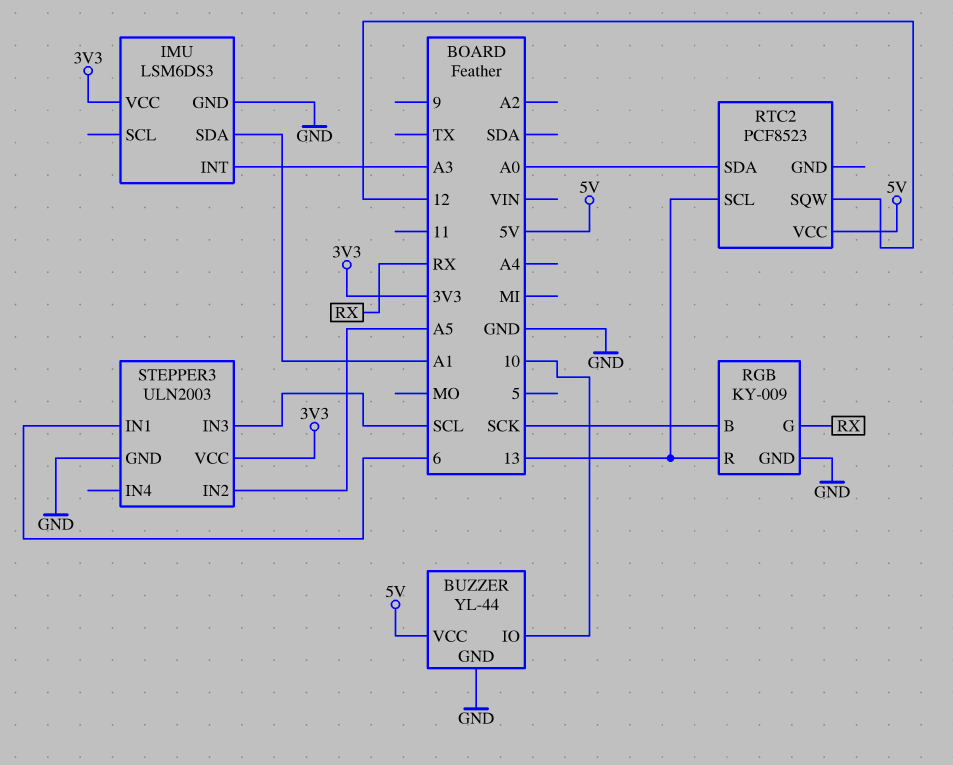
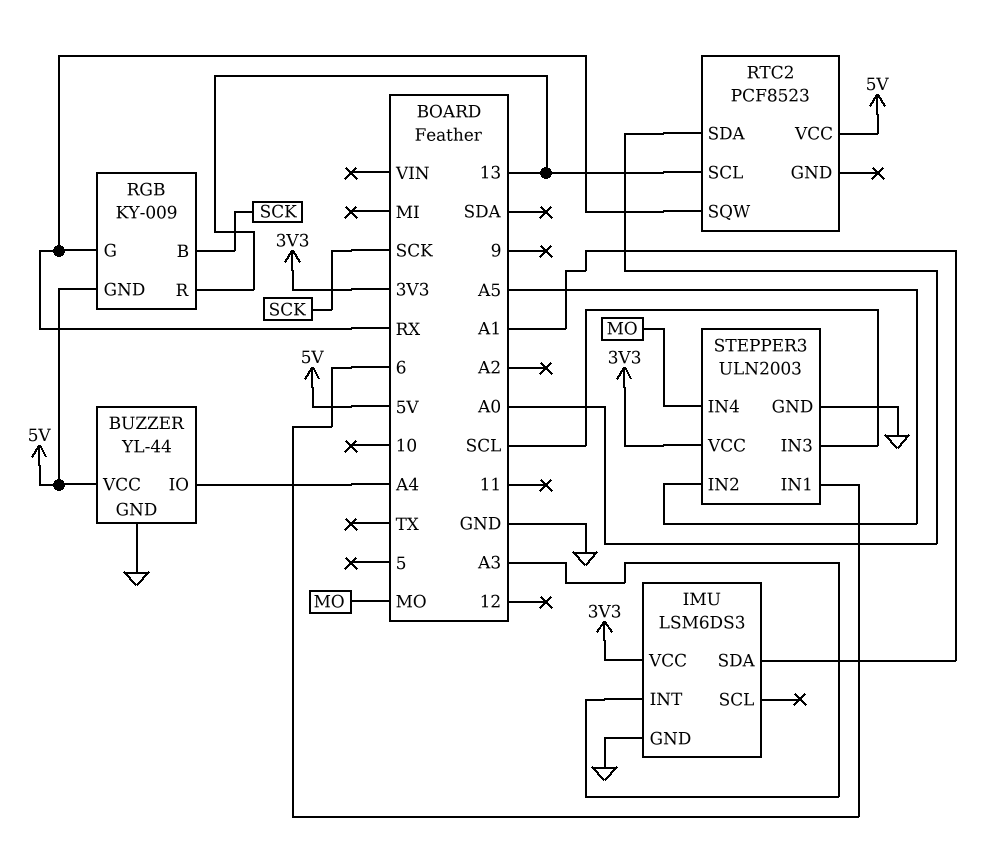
BUZZER pin IO: 10 -> A4
RGB pin GND: GND -> 5V
RTC2 pin SQW: 12 -> RX
STEPPER3 pin IN4: none -> MO

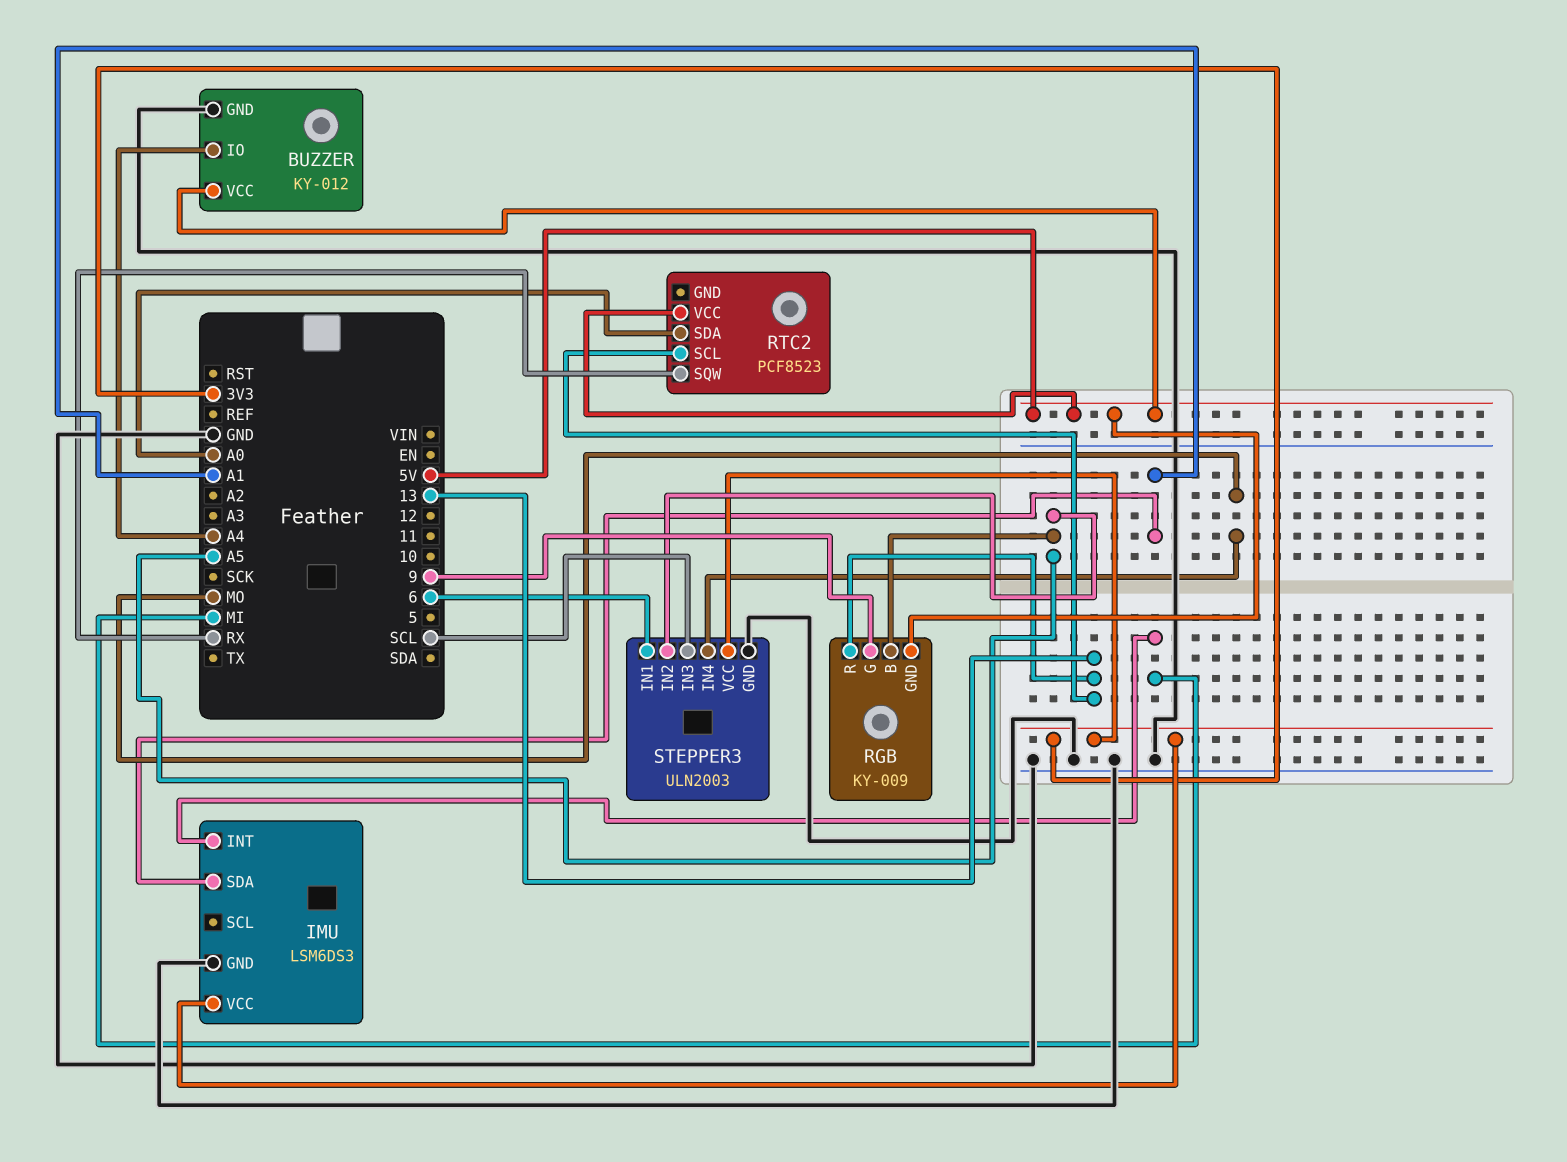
BUZZER: YL-44 -> KY-012
IMU pin INT: A3 -> MI
RGB pin B: SCK -> A5
RGB pin G: RX -> 9

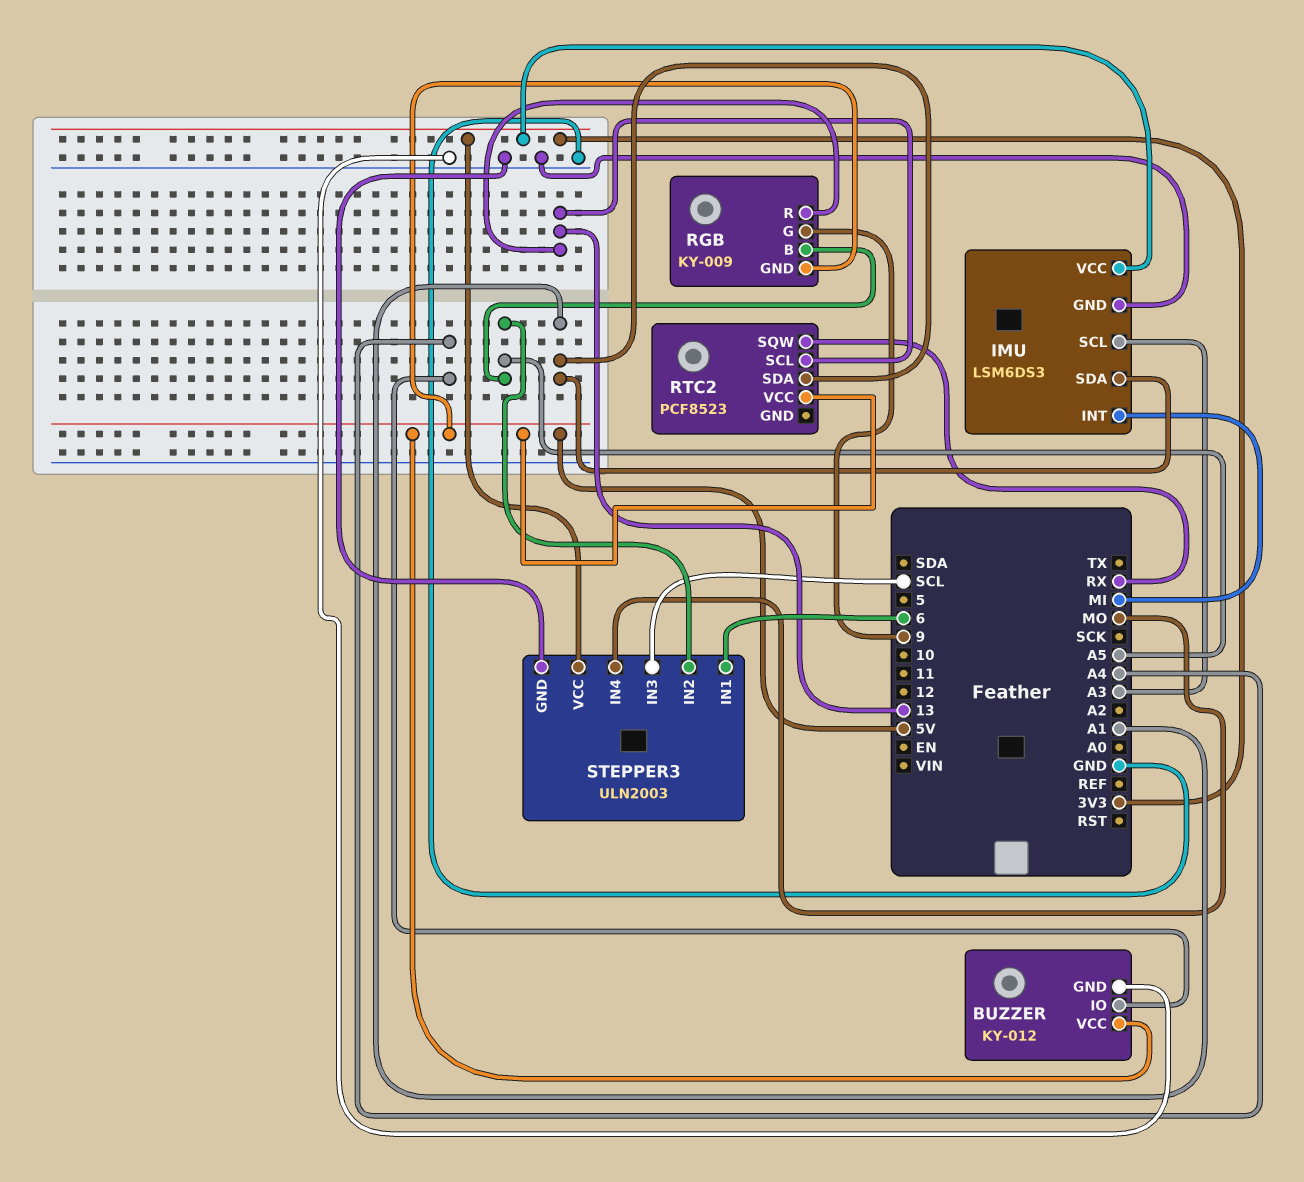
IMU pin SCL: none -> A3
RTC2 pin SDA: A0 -> A1

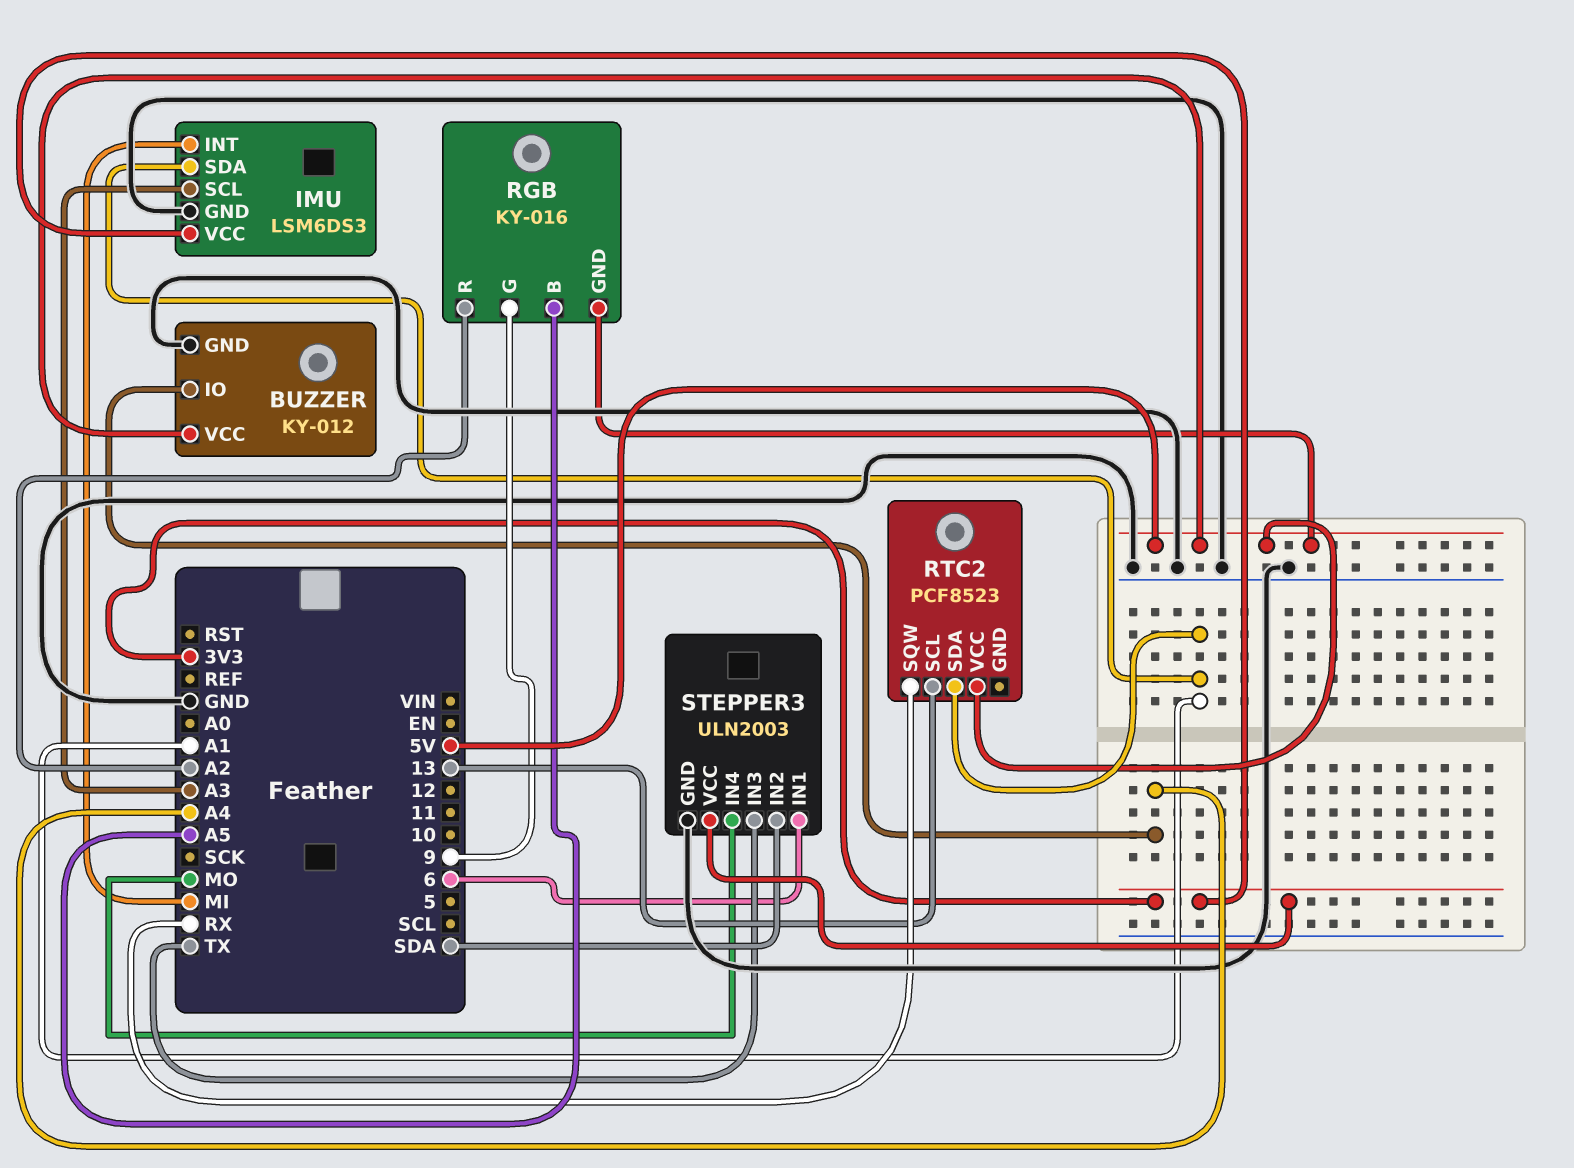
RGB: KY-009 -> KY-016
RGB pin R: 13 -> A2
STEPPER3 pin IN2: A5 -> SDA
STEPPER3 pin IN3: SCL -> TX

